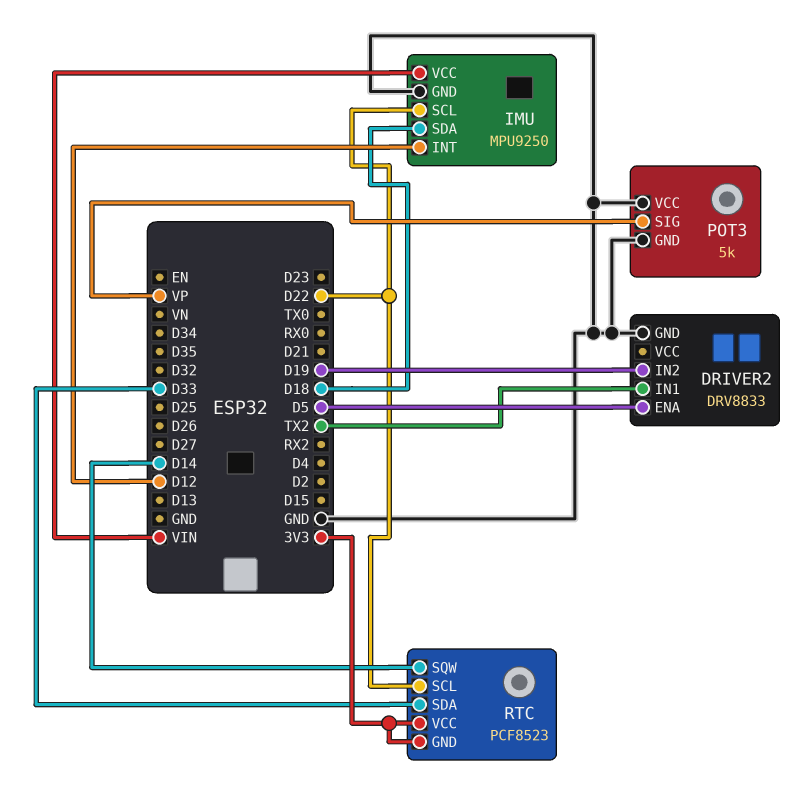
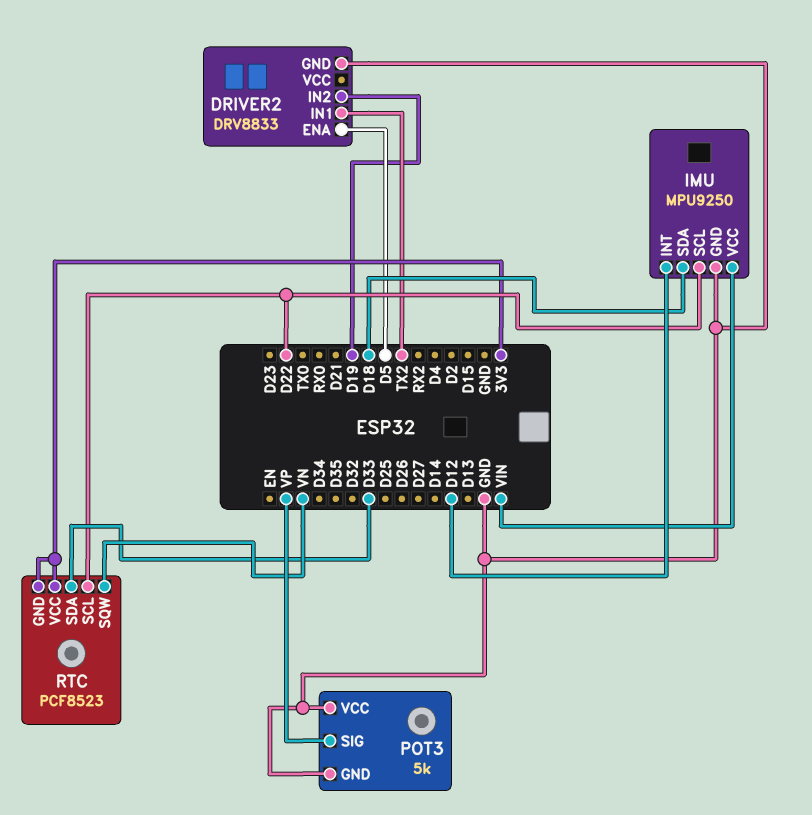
RTC pin SQW: D14 -> VN

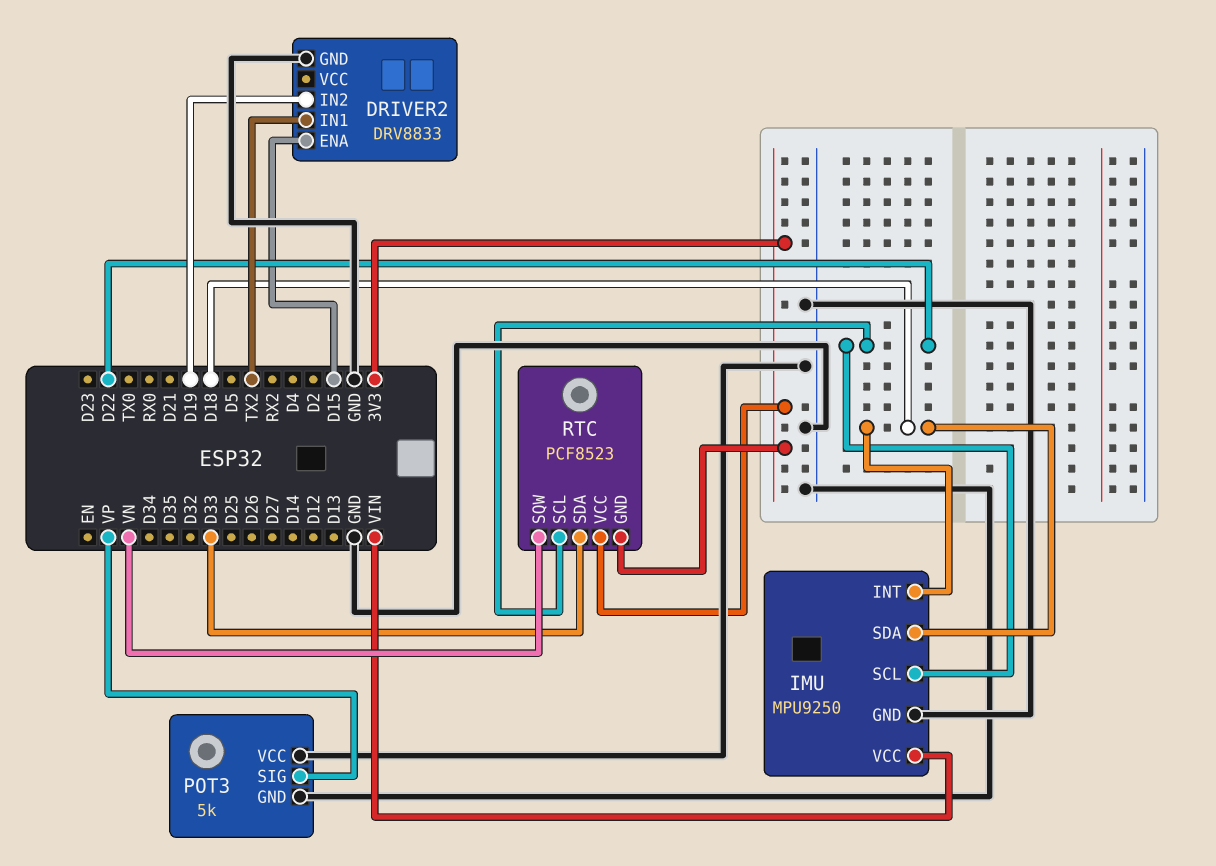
DRIVER2 pin ENA: D5 -> D15
IMU pin INT: D12 -> D18

